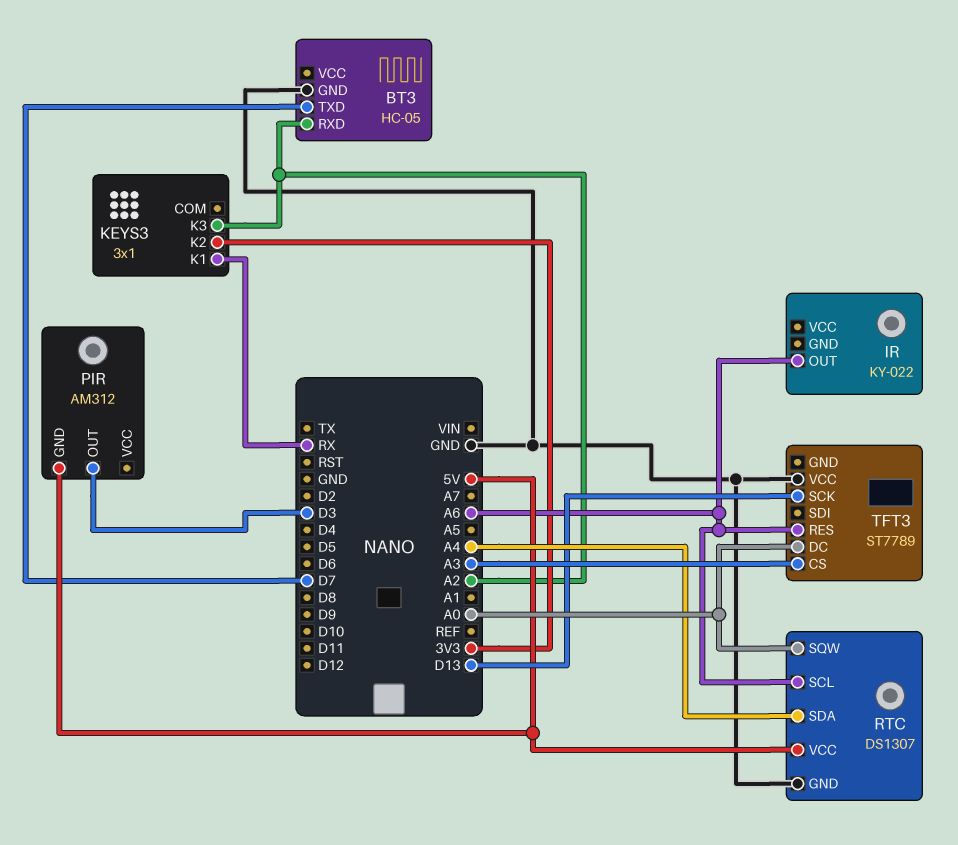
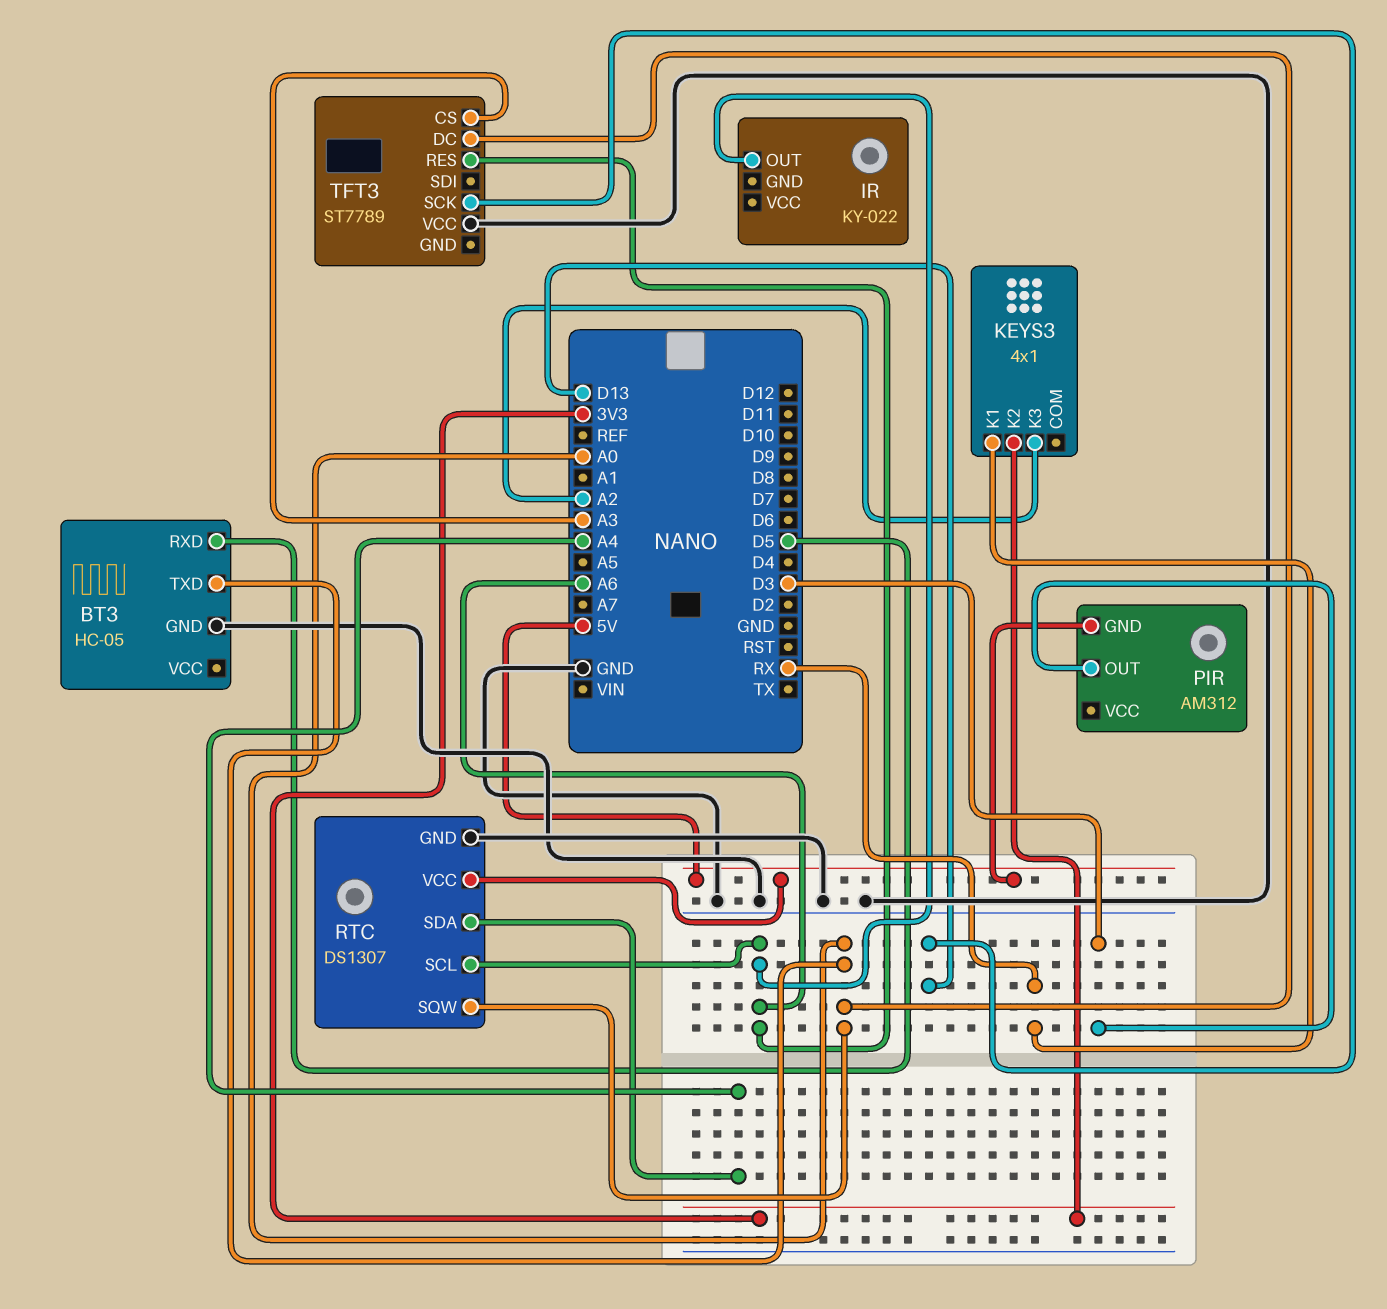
BT3 pin RXD: A2 -> D5
BT3 pin TXD: D7 -> A0
KEYS3: 3x1 -> 4x1

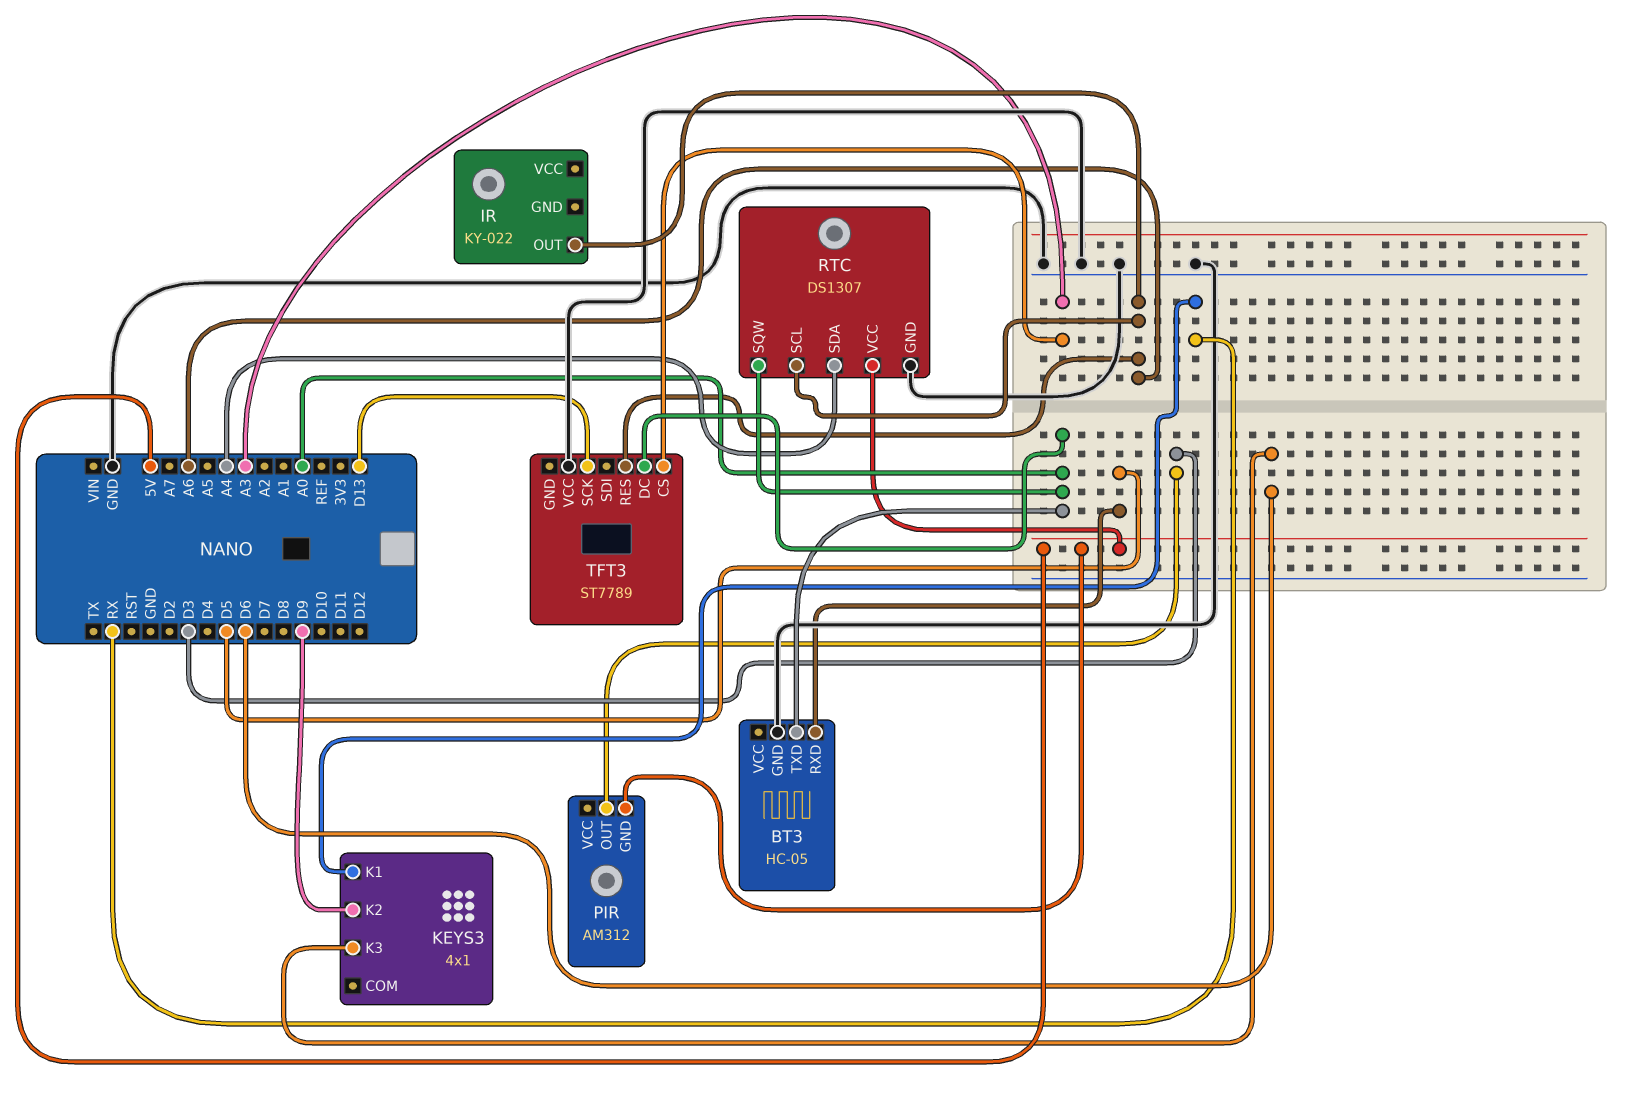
KEYS3 pin K2: 3V3 -> D9
KEYS3 pin K3: A2 -> D6

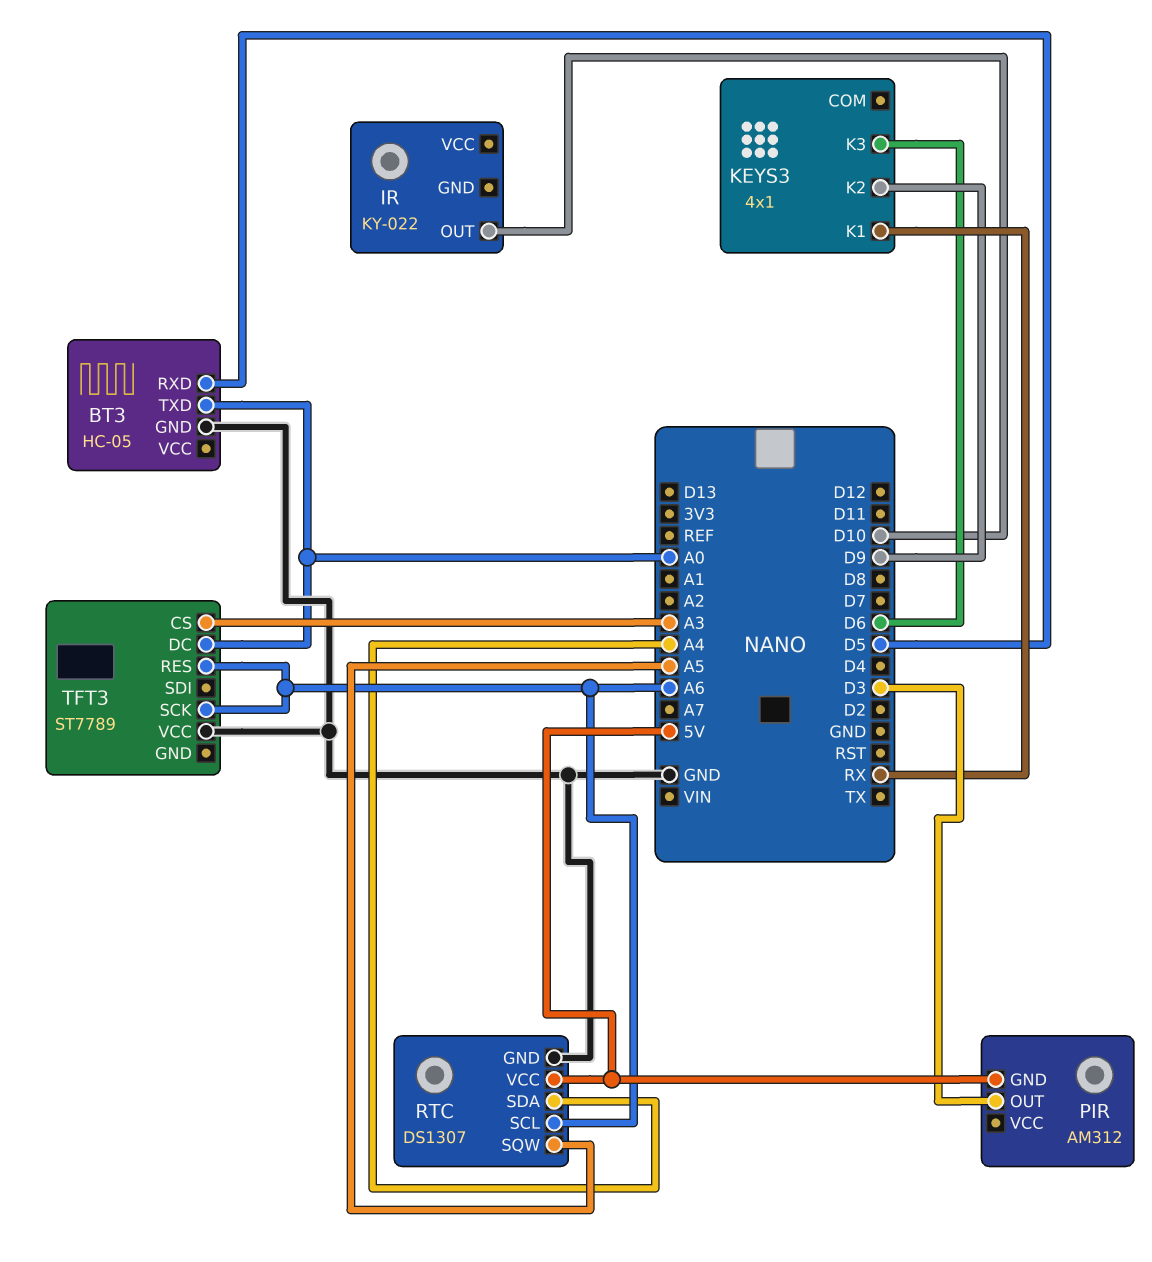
IR pin OUT: A6 -> D10
RTC pin SQW: A0 -> A5
TFT3 pin SCK: D13 -> A6

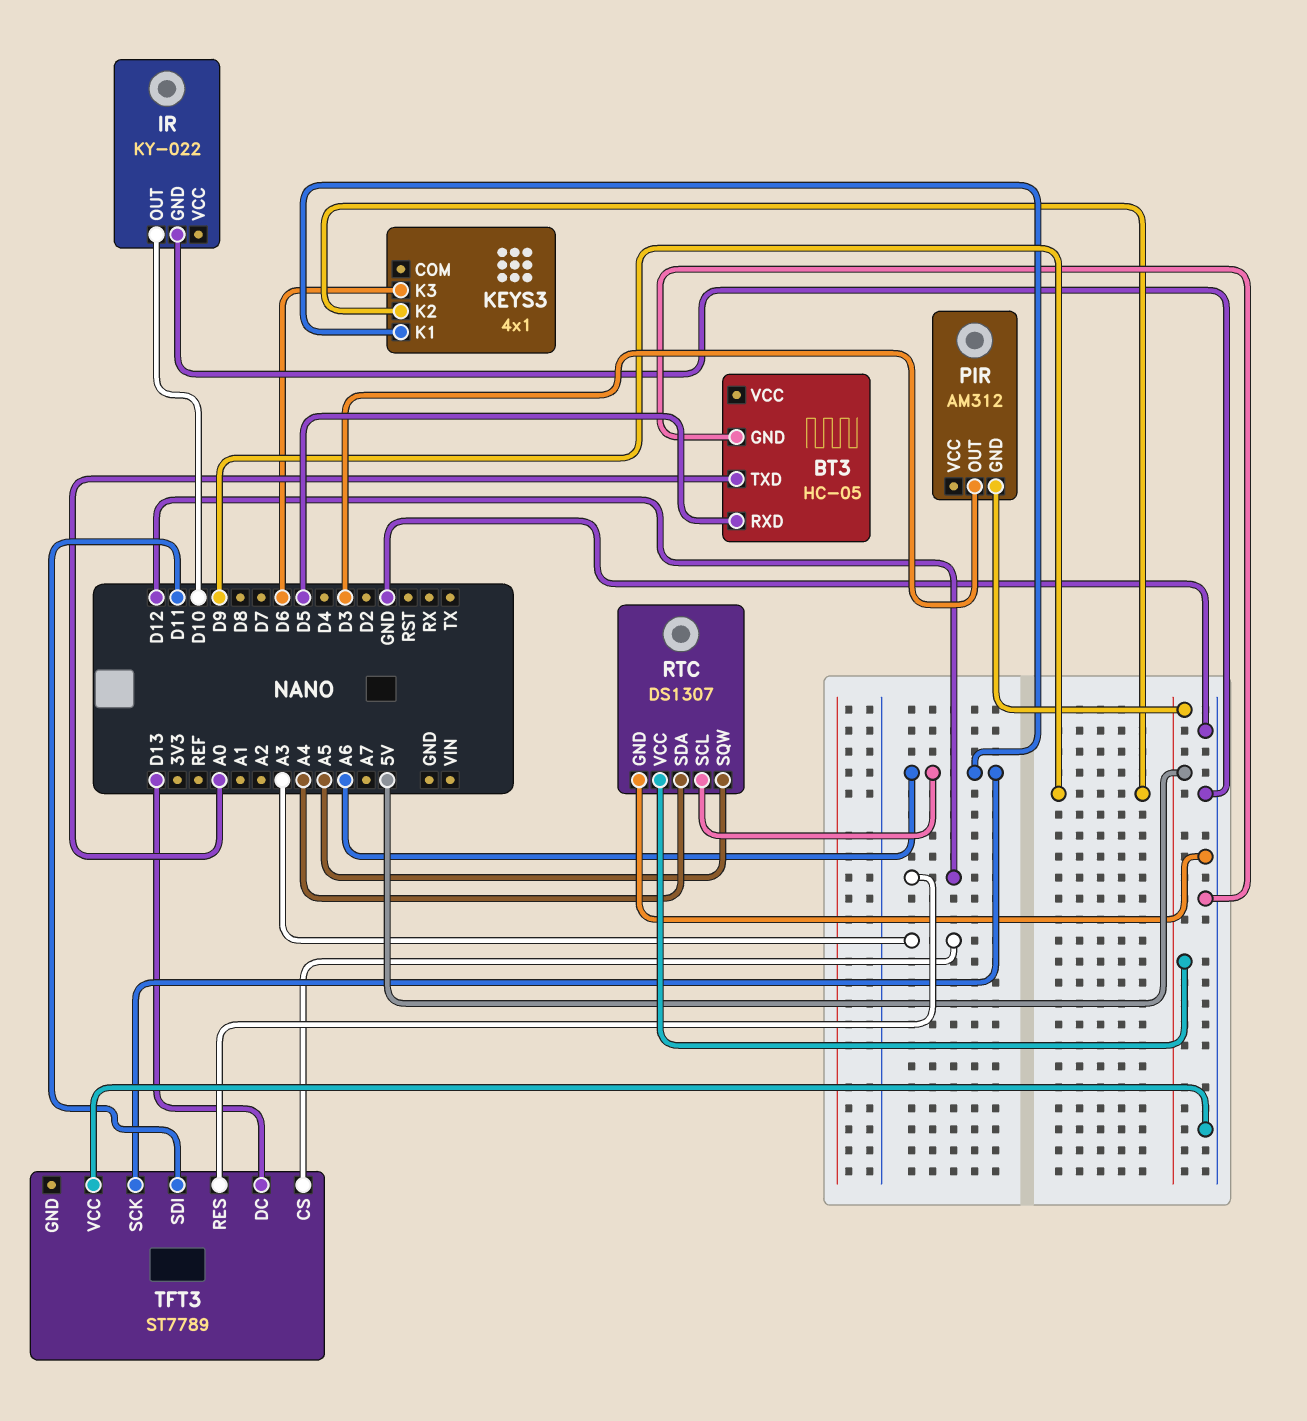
IR pin GND: none -> GND
KEYS3 pin K1: RX -> A6
TFT3 pin DC: A0 -> D13
TFT3 pin RES: A6 -> D12
TFT3 pin SDI: none -> D11

